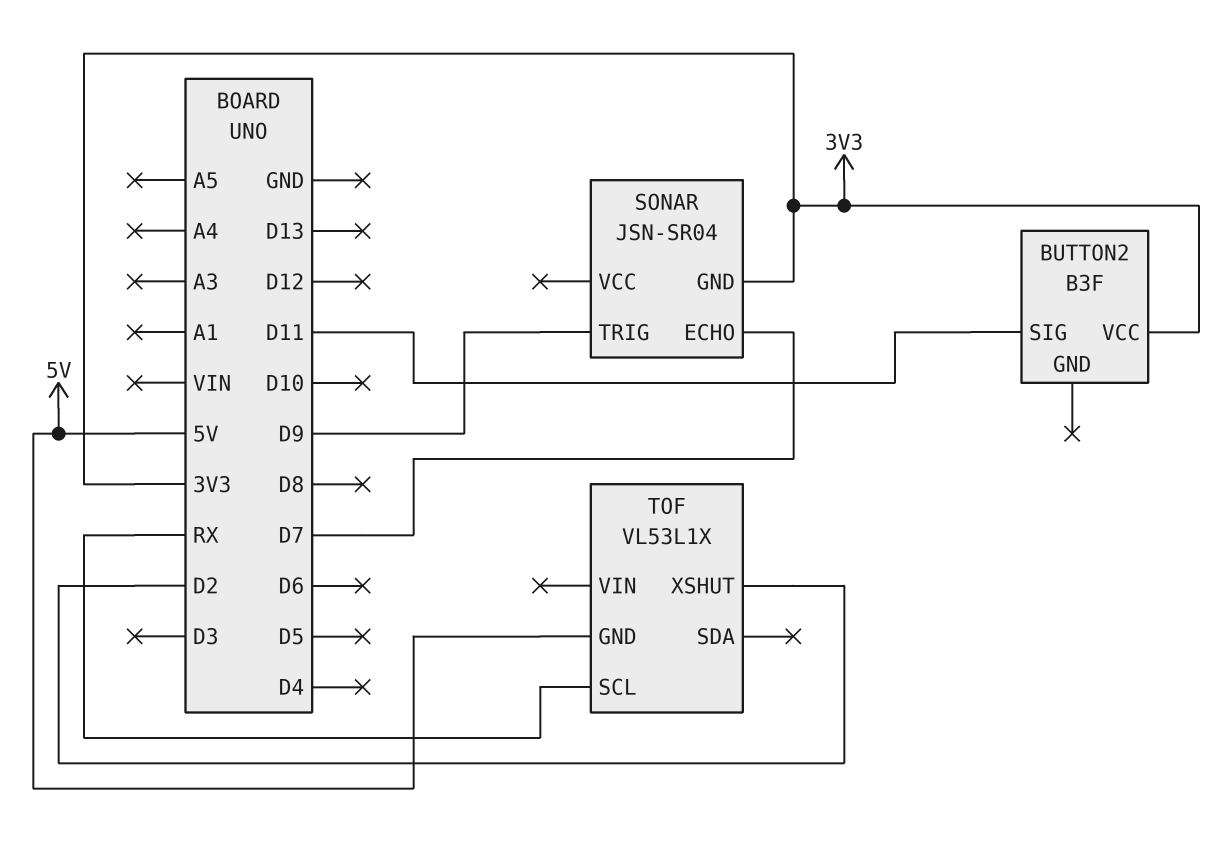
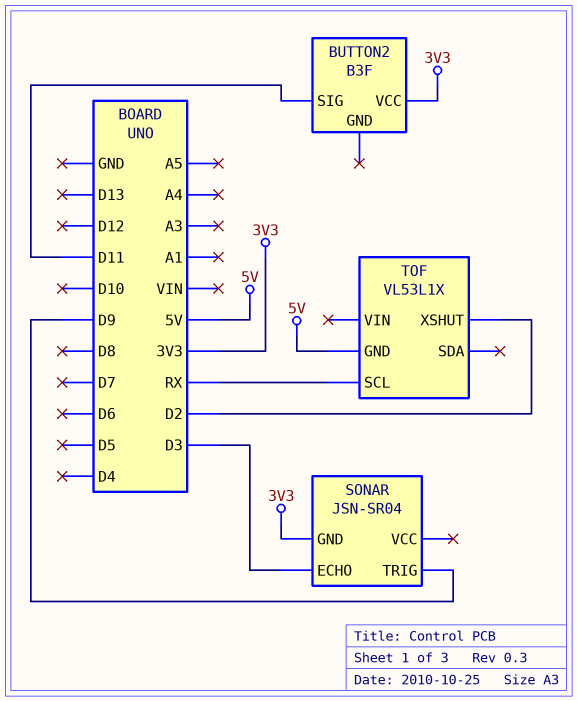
SONAR pin ECHO: D7 -> D3

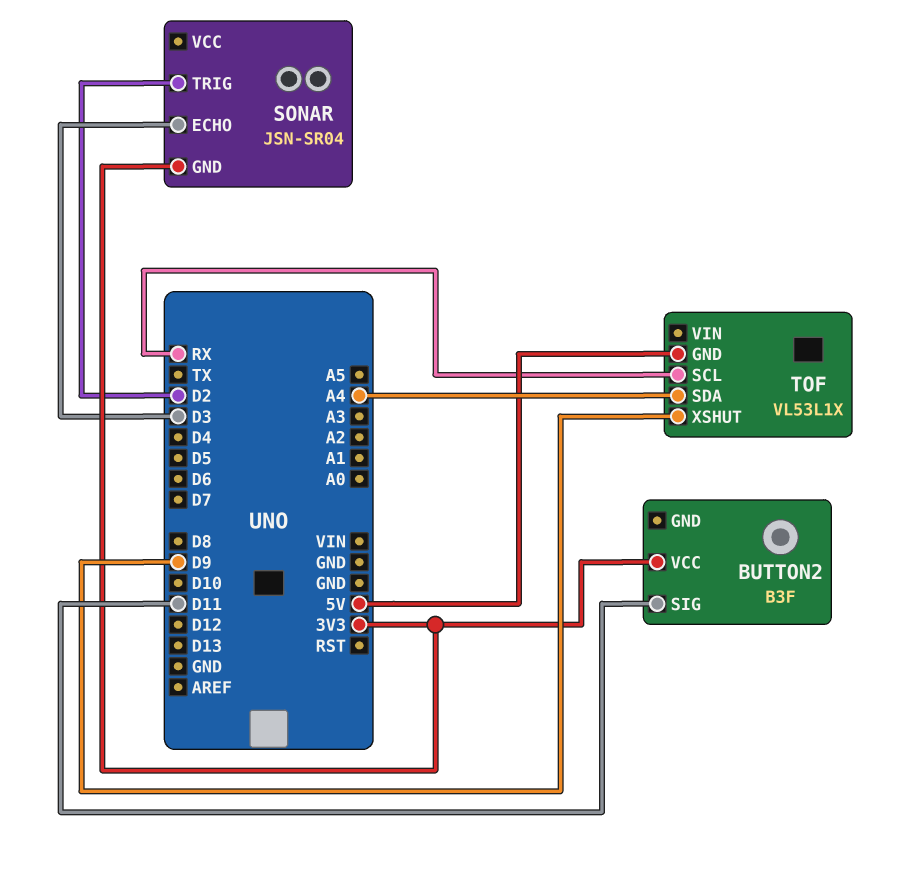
SONAR pin TRIG: D9 -> D2
TOF pin SDA: none -> A4
TOF pin XSHUT: D2 -> D9

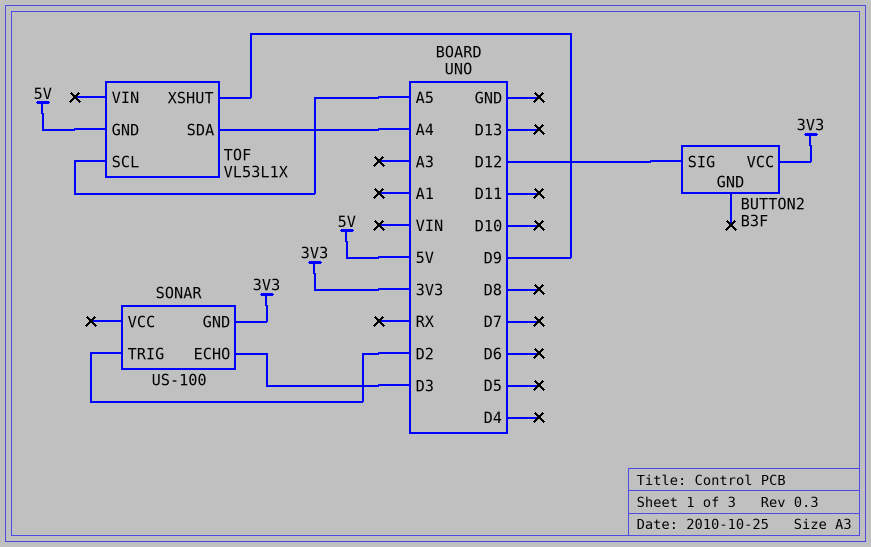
BUTTON2 pin SIG: D11 -> D12
SONAR: JSN-SR04 -> US-100
TOF pin SCL: RX -> A5

